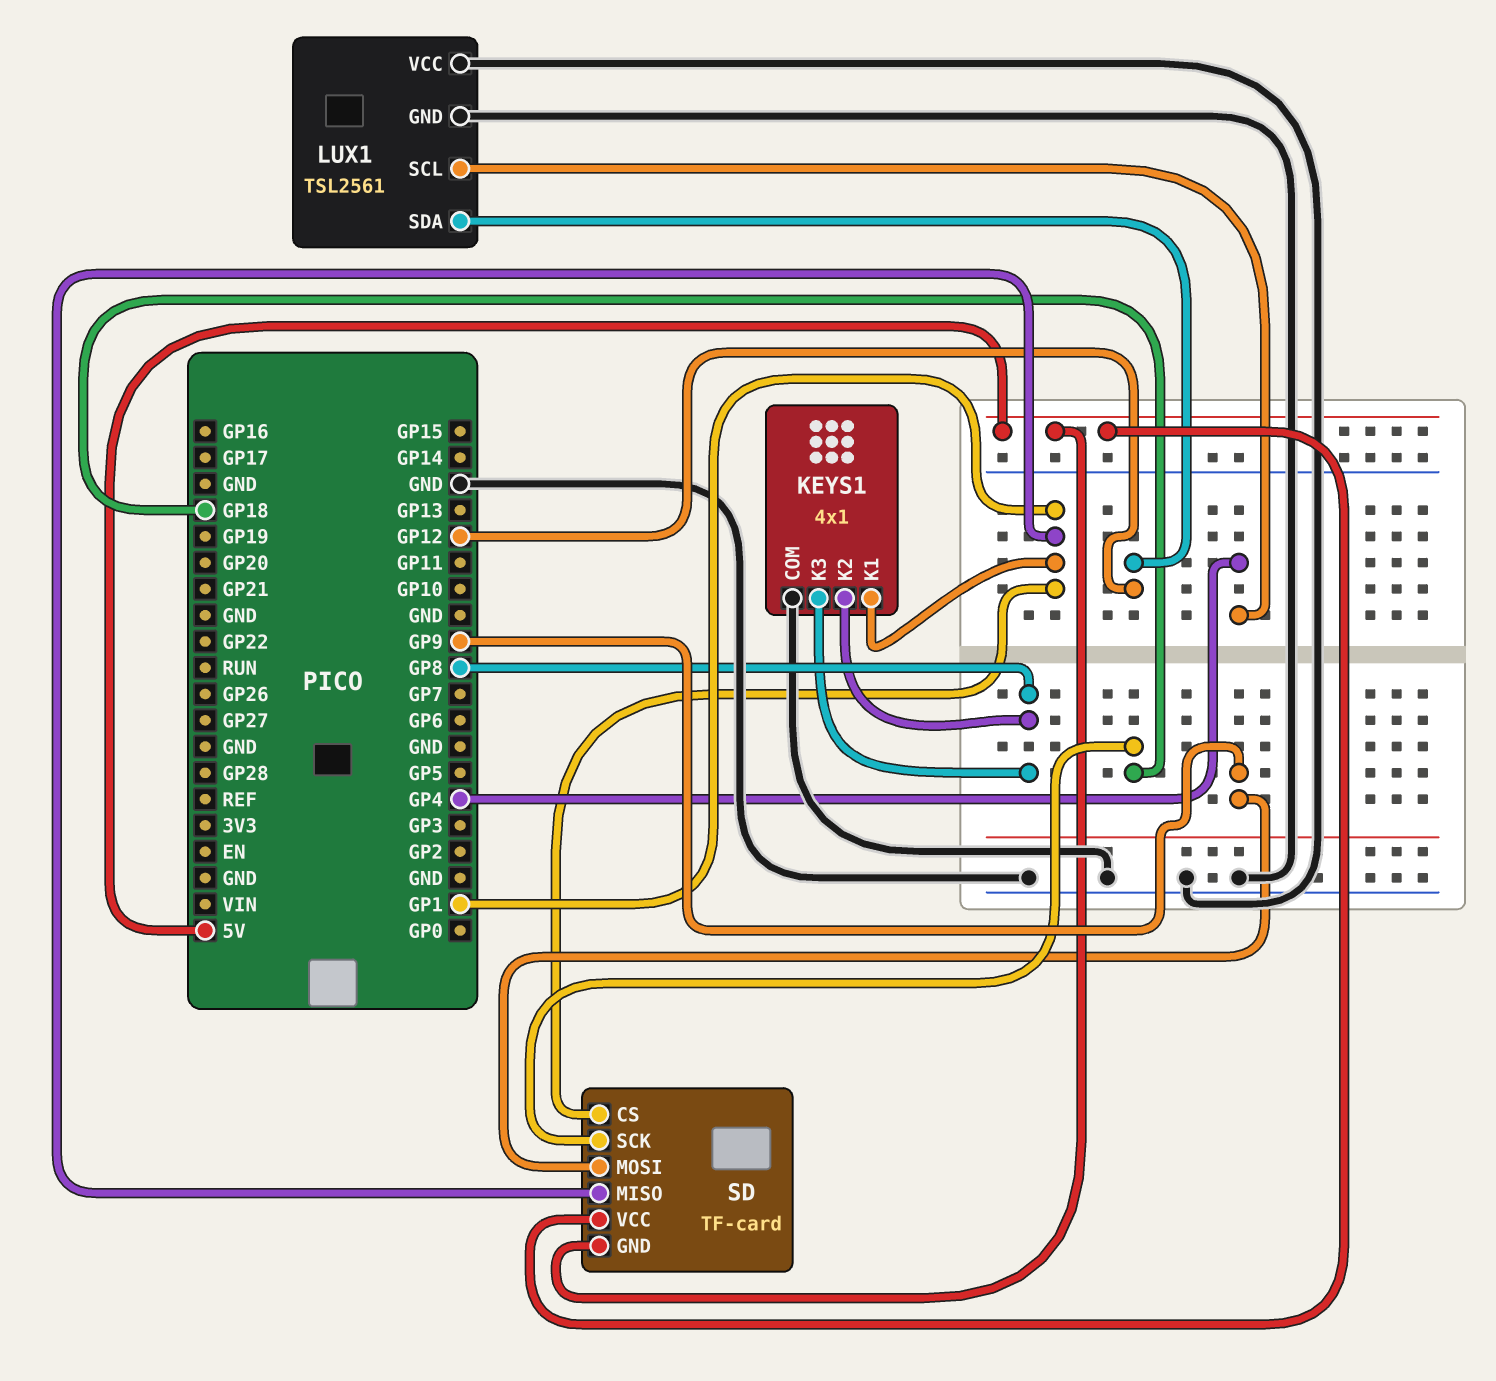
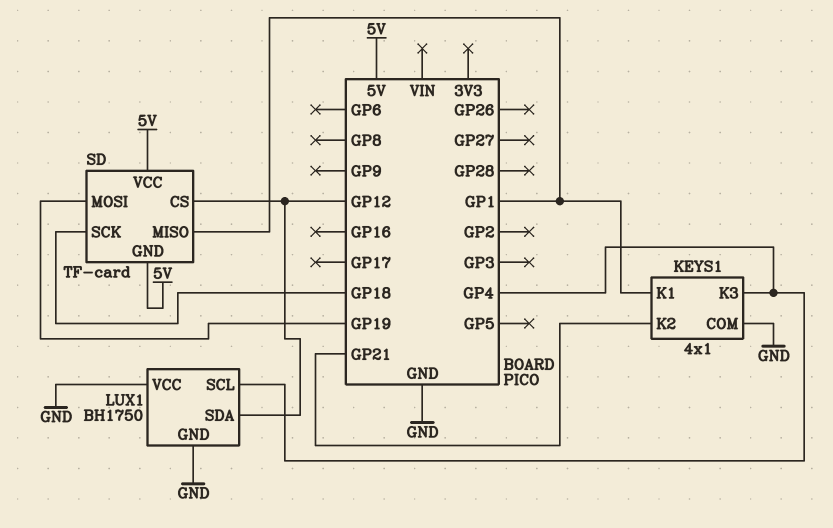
KEYS1 pin K2: GP8 -> GP21
KEYS1 pin K3: GP8 -> GP4
LUX1: TSL2561 -> BH1750
SD pin CS: GP1 -> GP12
SD pin MOSI: GP9 -> GP19

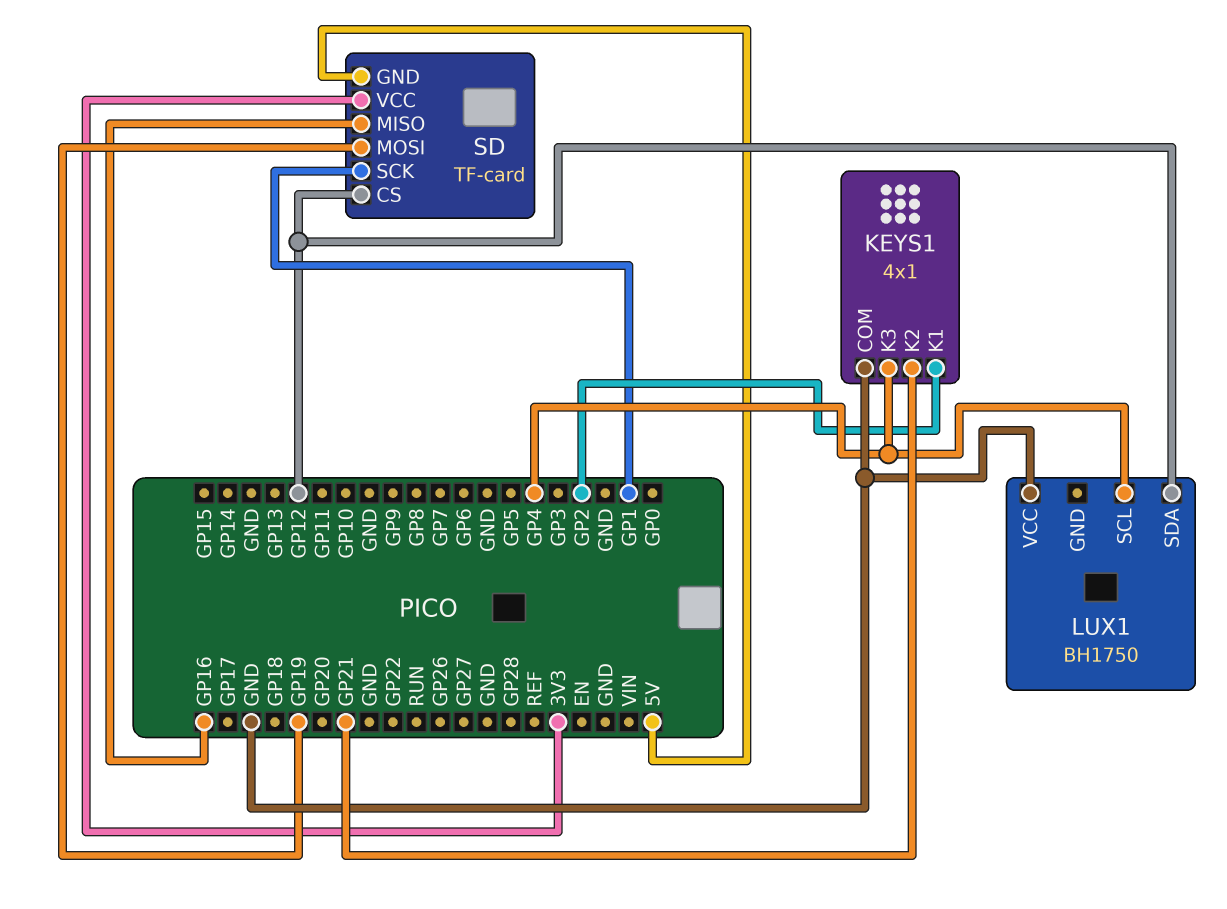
KEYS1 pin K1: GP1 -> GP2
LUX1 pin GND: GND -> none
SD pin MISO: GP1 -> GP16
SD pin SCK: GP18 -> GP1
SD pin VCC: 5V -> 3V3

